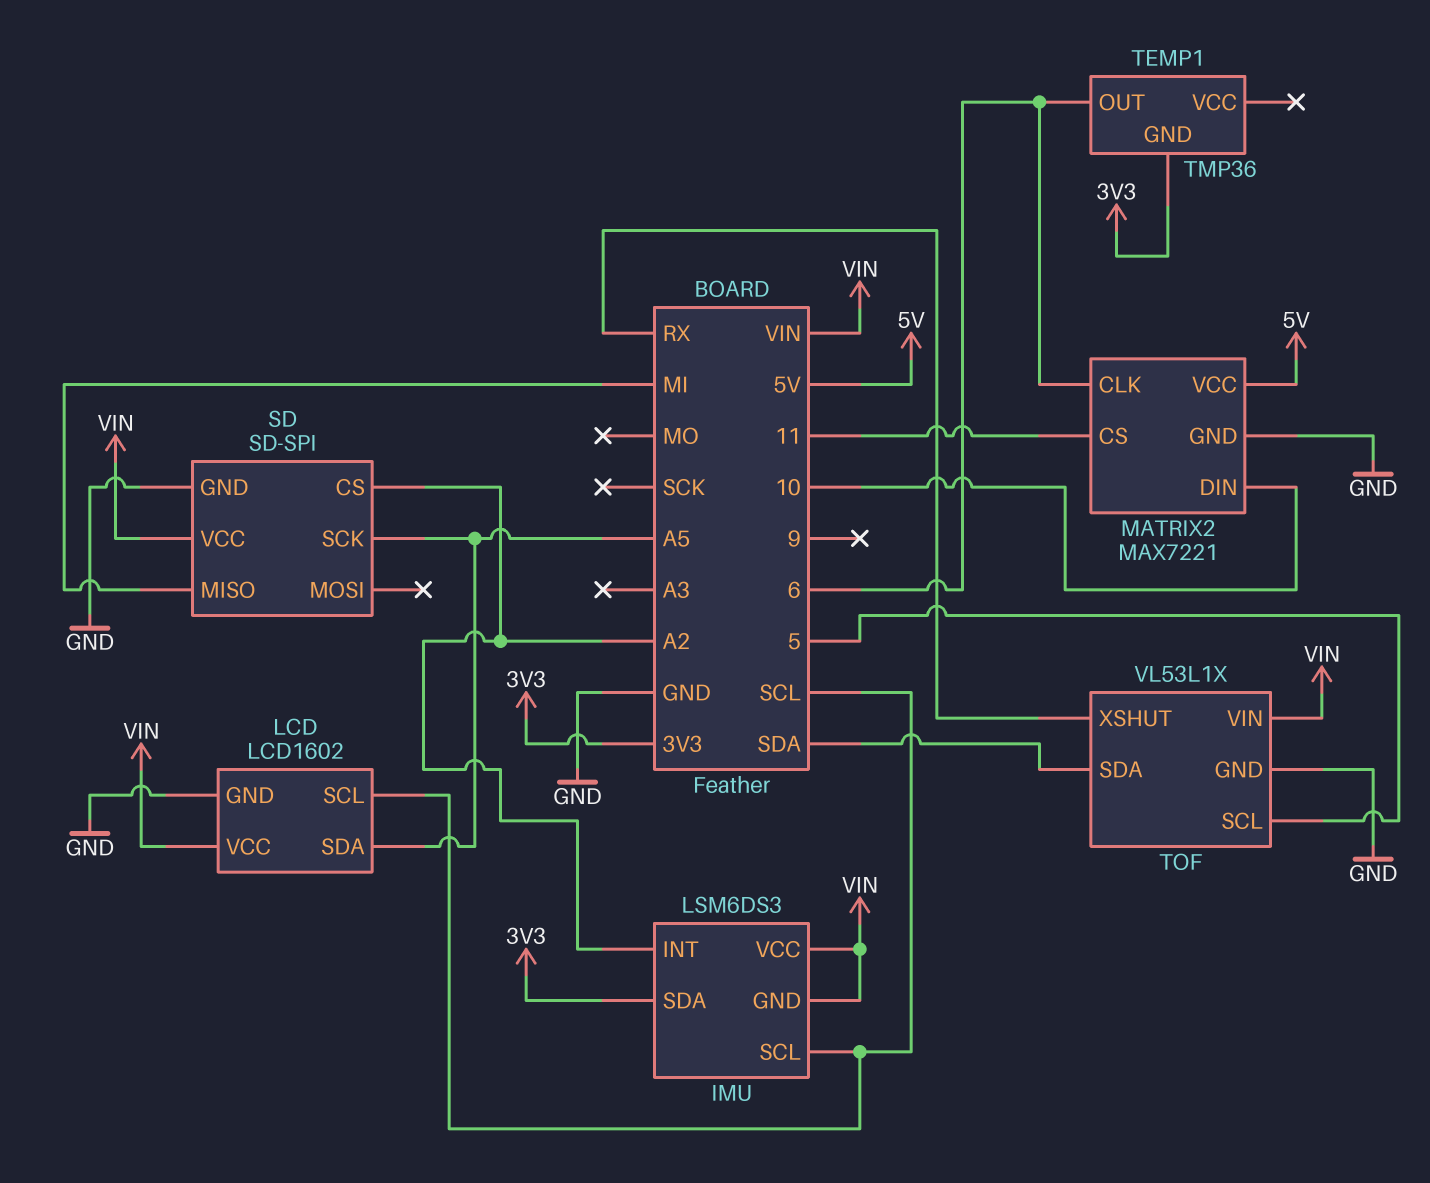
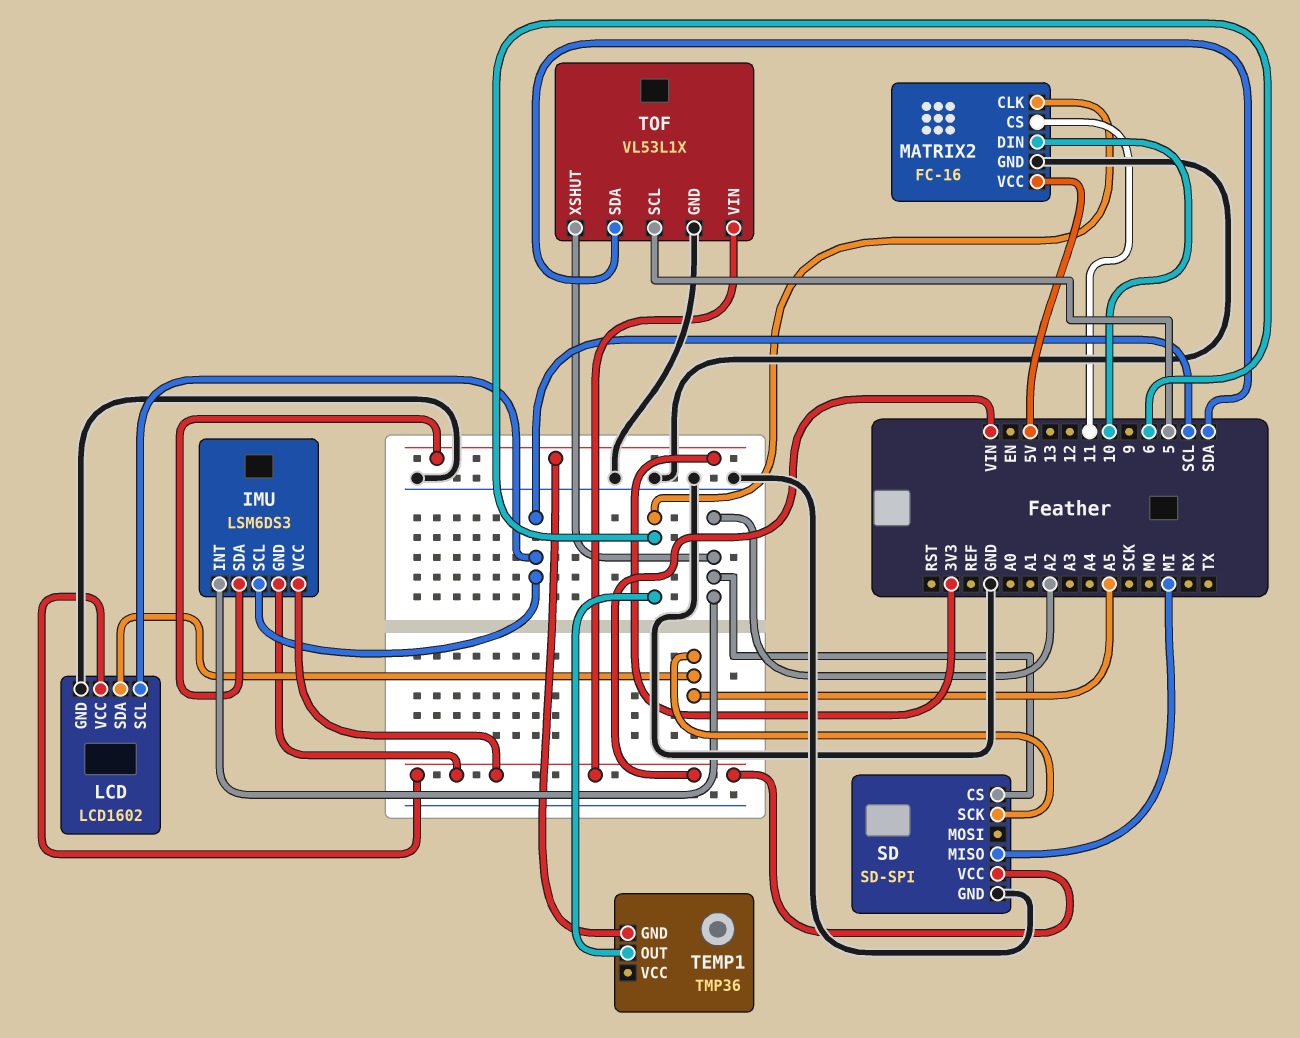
MATRIX2: MAX7221 -> FC-16
TOF pin XSHUT: RX -> A2

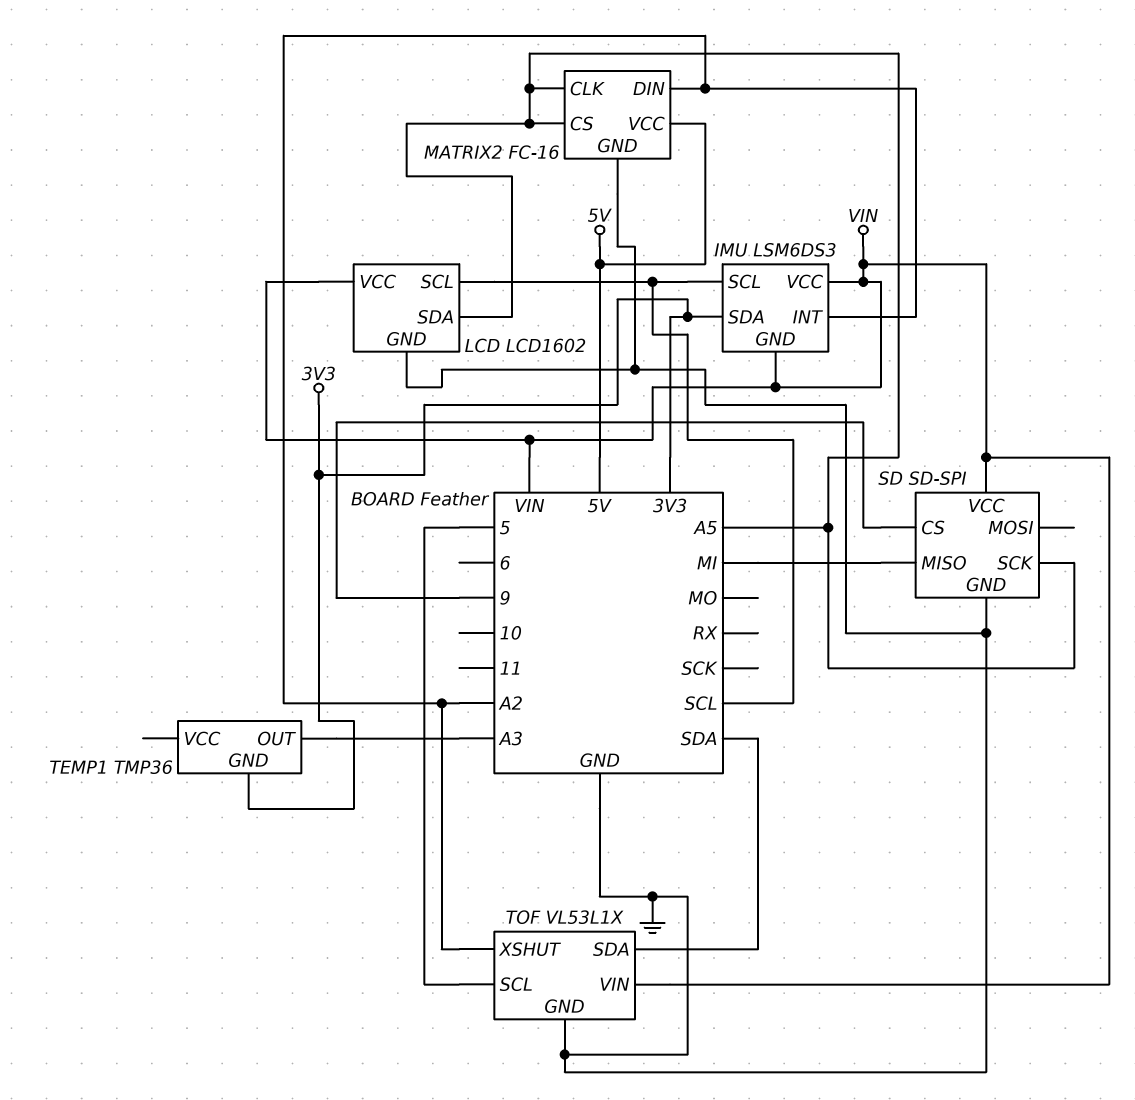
MATRIX2 pin CLK: 6 -> A5
MATRIX2 pin CS: 11 -> A5
MATRIX2 pin DIN: 10 -> A2
SD pin CS: A2 -> 9
TEMP1 pin OUT: 6 -> A3

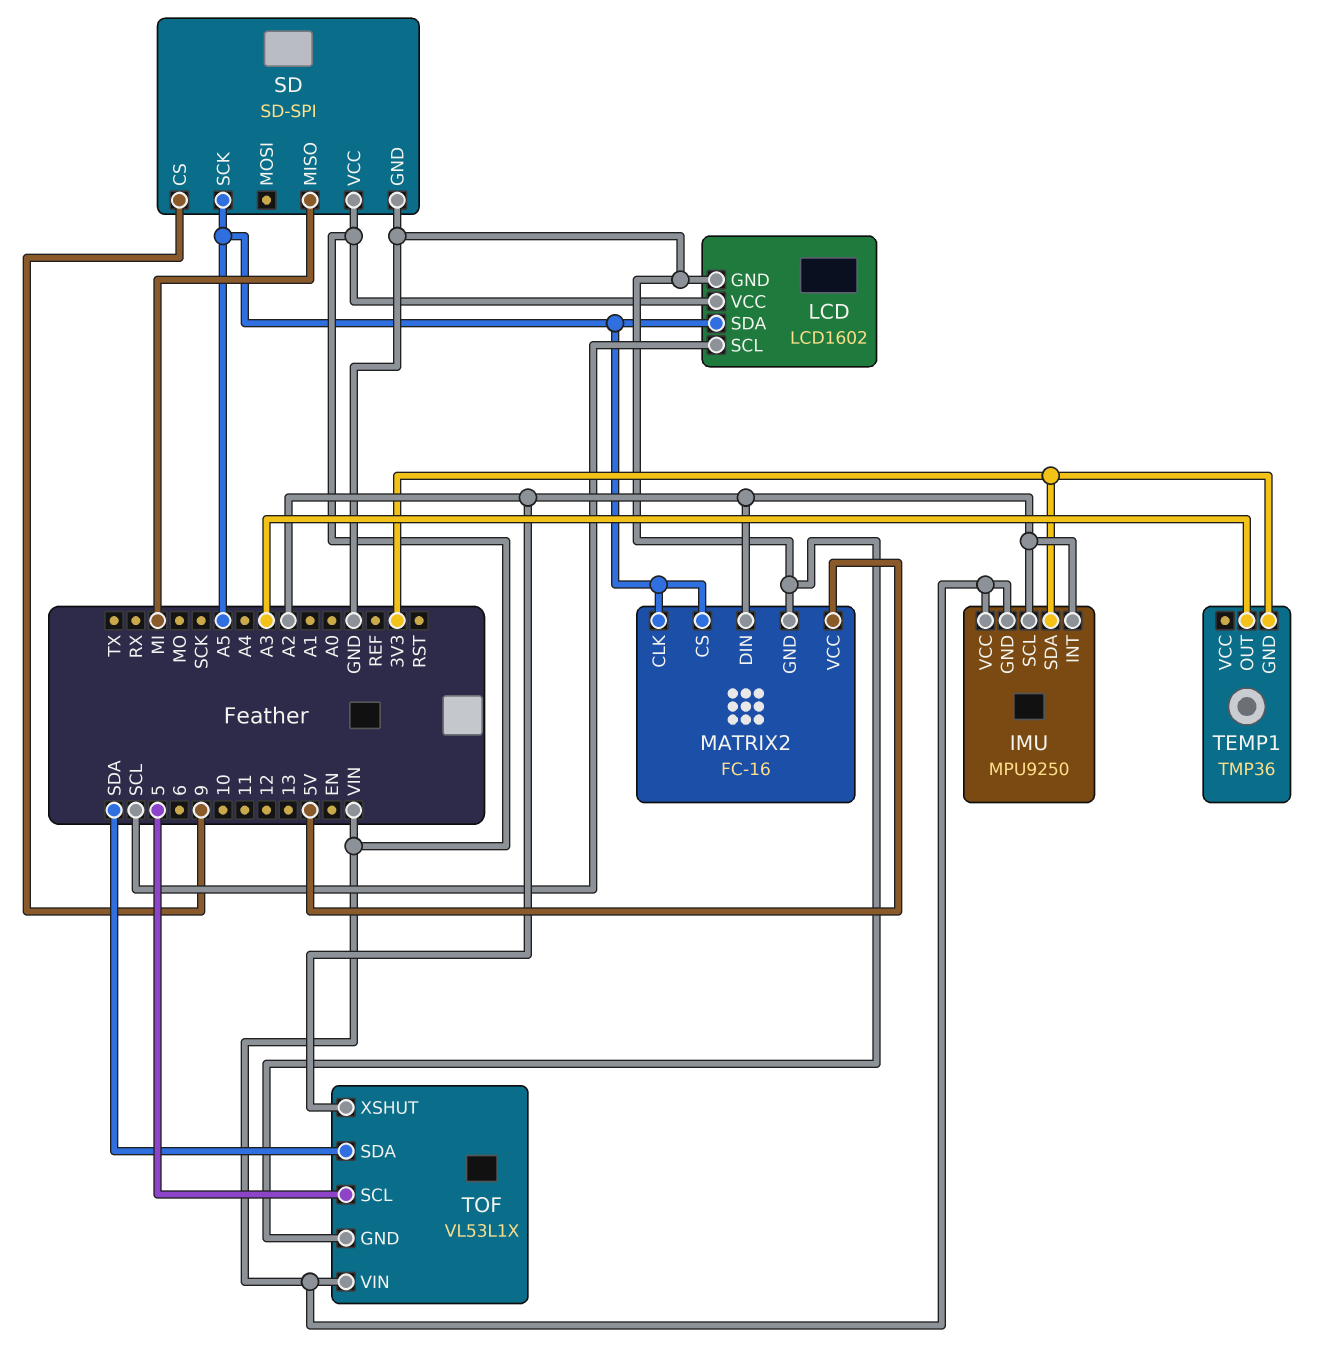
IMU: LSM6DS3 -> MPU9250
IMU pin SCL: SCL -> A2

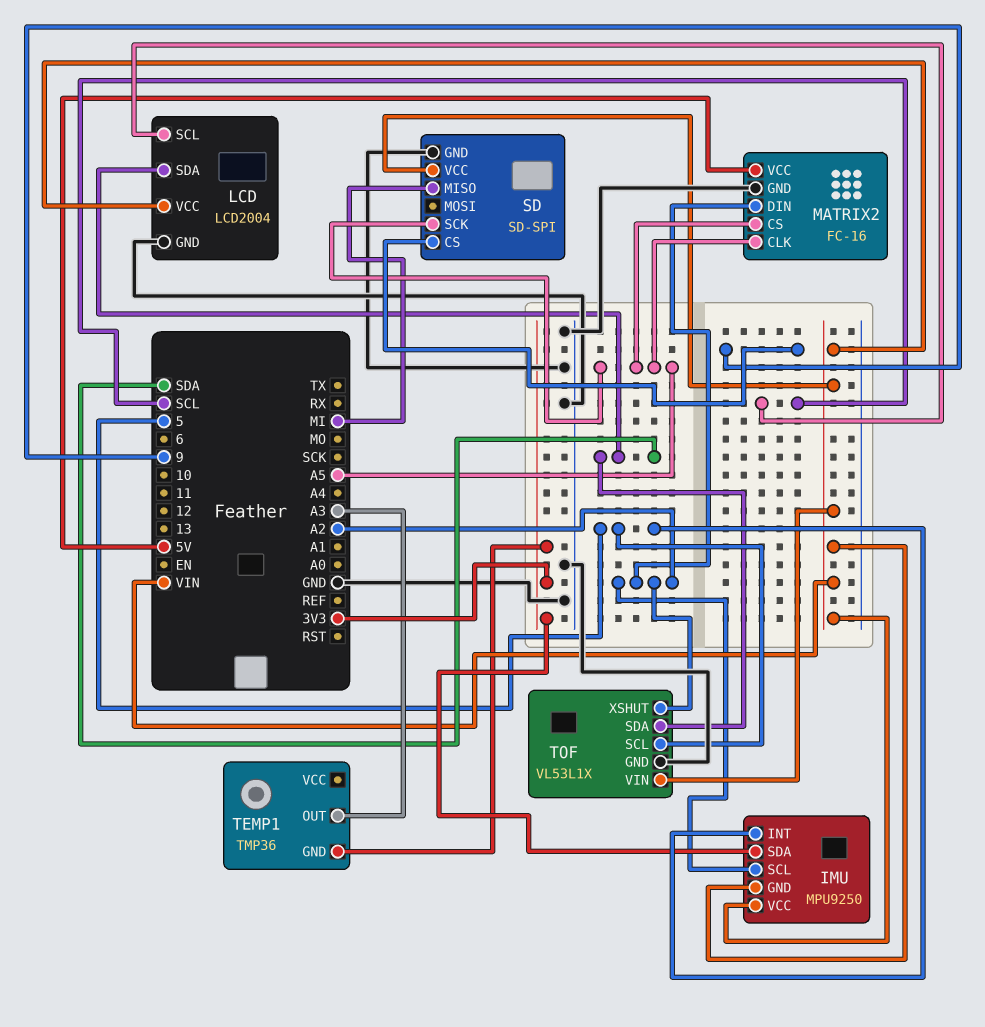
IMU pin INT: A2 -> 5
LCD: LCD1602 -> LCD2004
LCD pin SDA: A5 -> SDA

